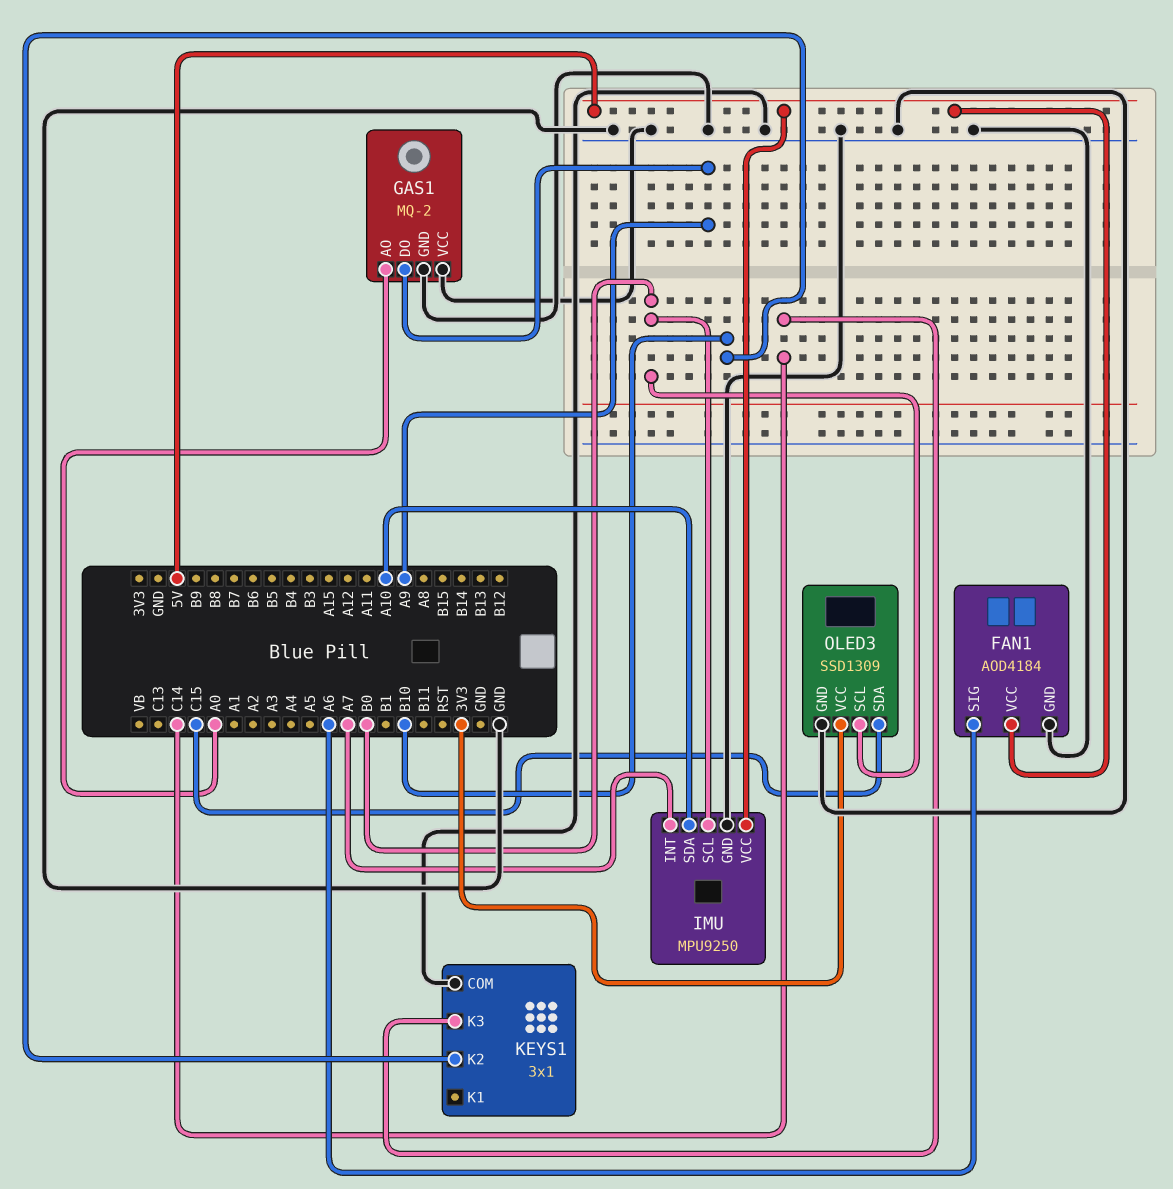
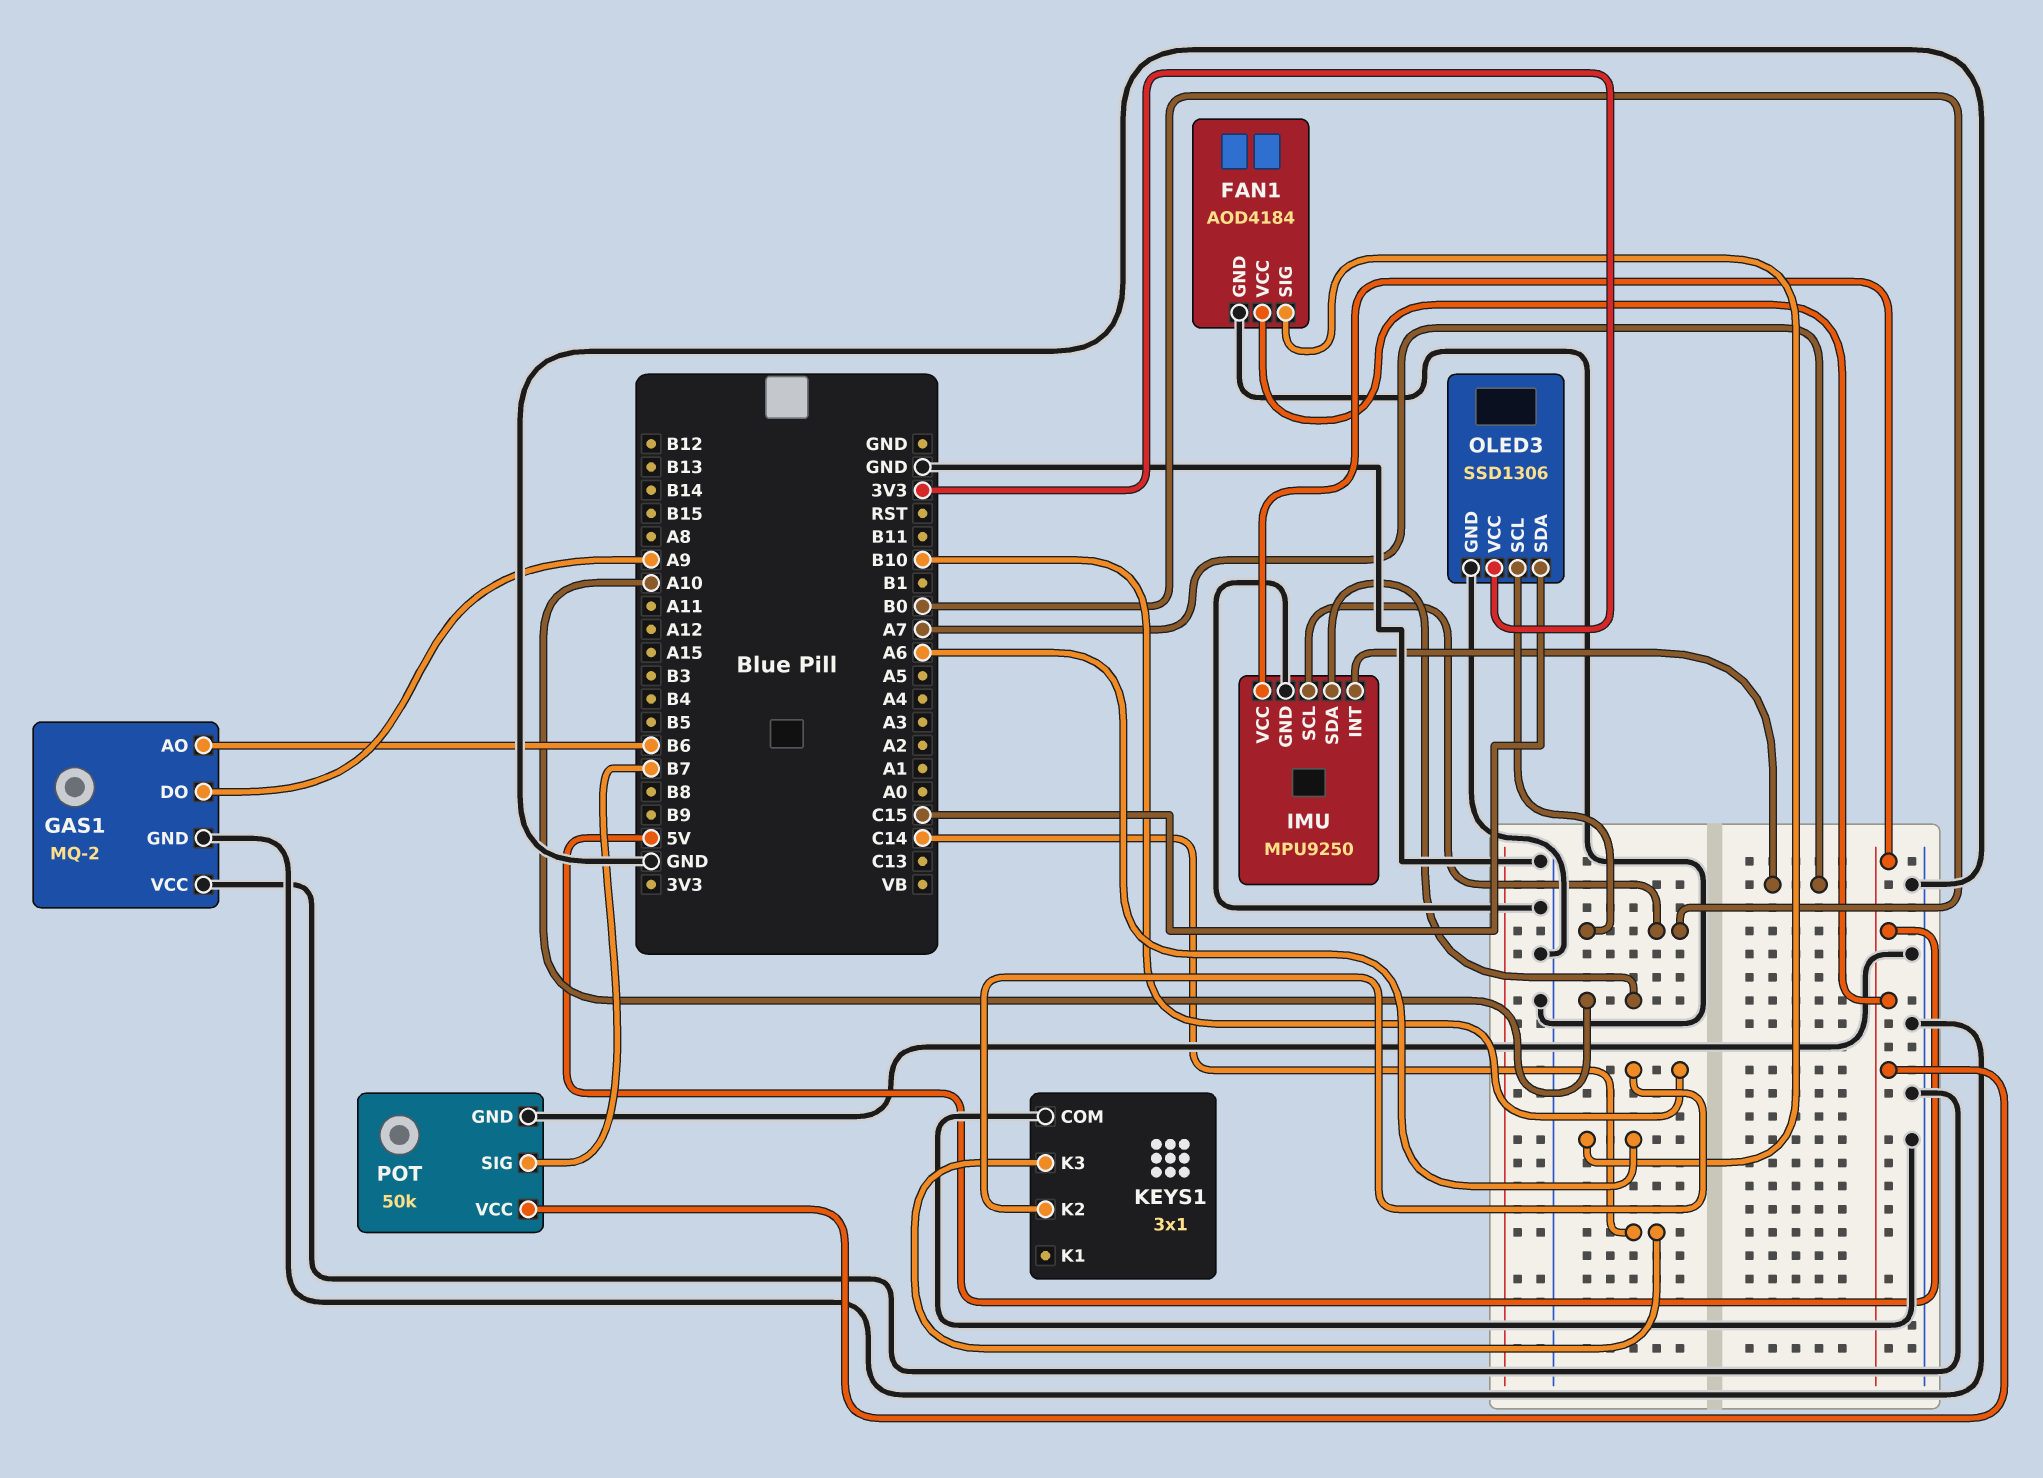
GAS1 pin AO: A0 -> B6
OLED3: SSD1309 -> SSD1306
POT: none -> 50k
POT pin GND: none -> GND
POT pin SIG: none -> B7
POT pin VCC: none -> 5V

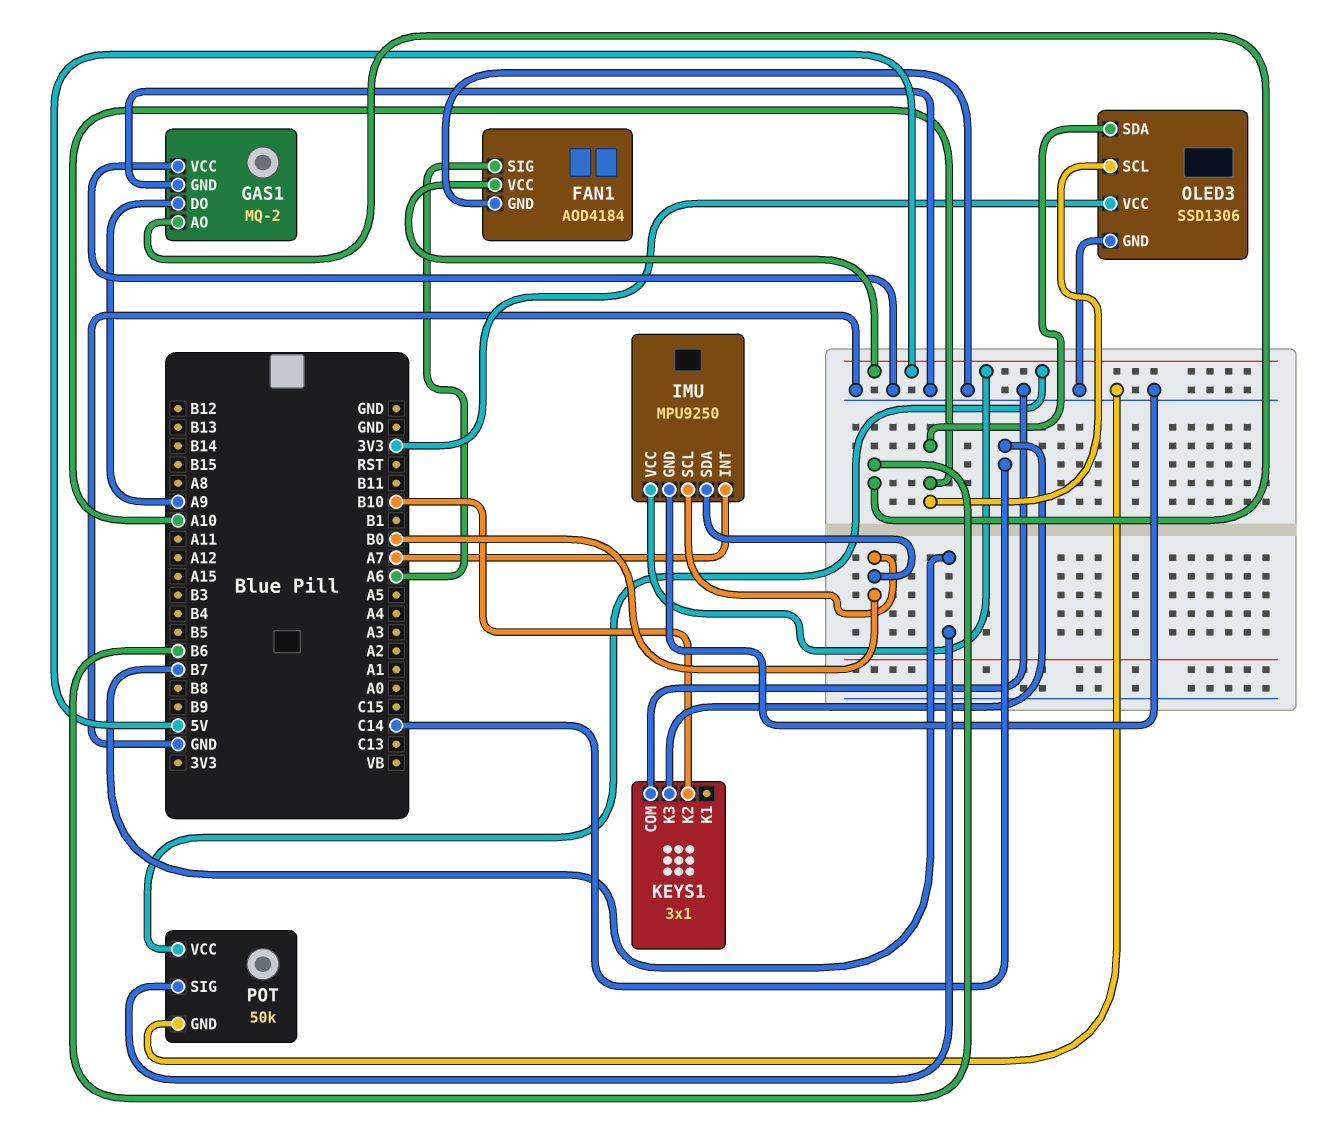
IMU pin SDA: A10 -> B0
OLED3 pin SCL: B0 -> A10
OLED3 pin SDA: C15 -> A10

